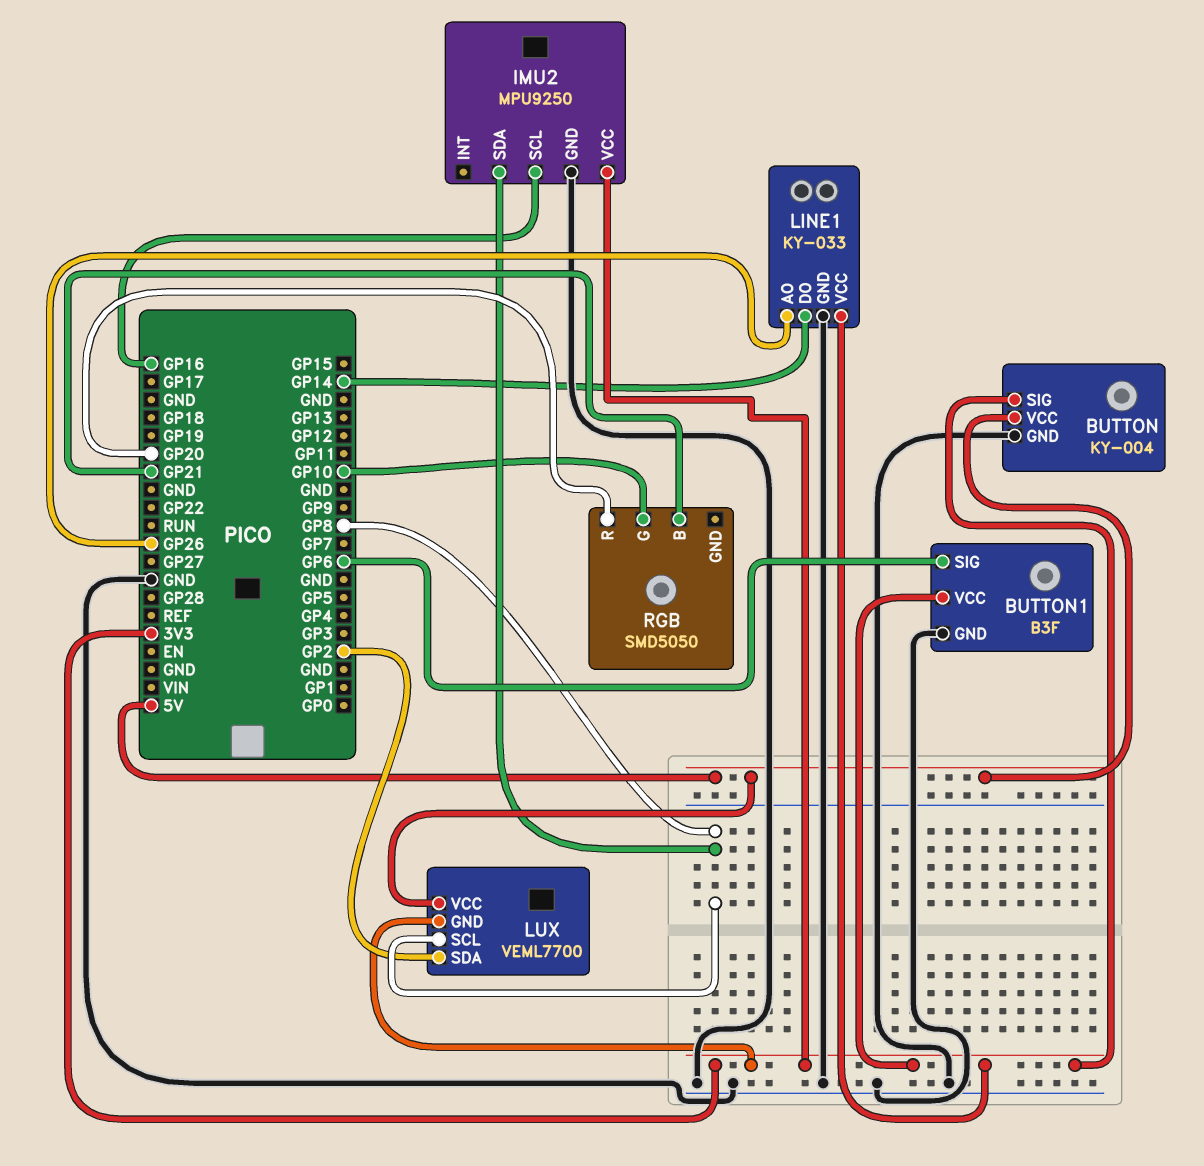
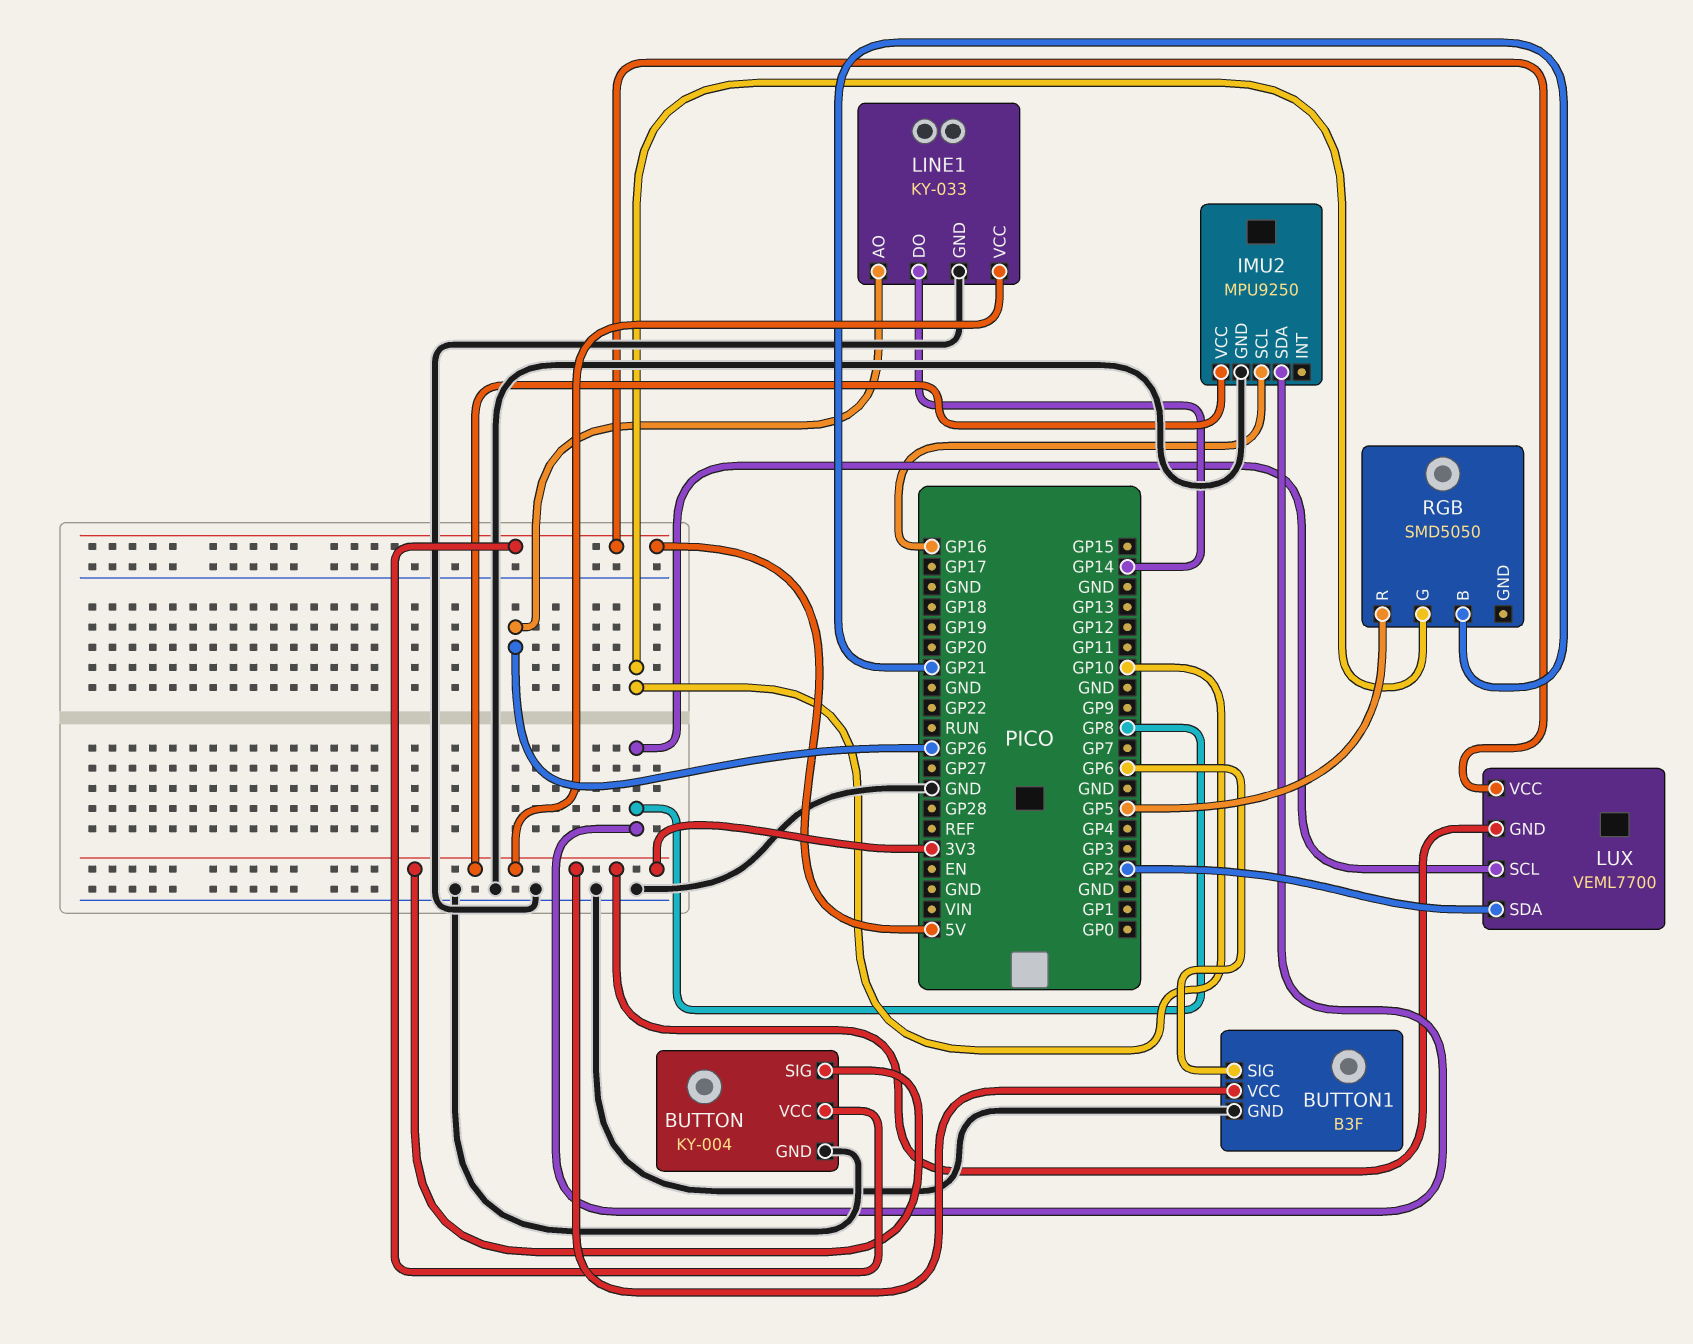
RGB pin R: GP20 -> GP5

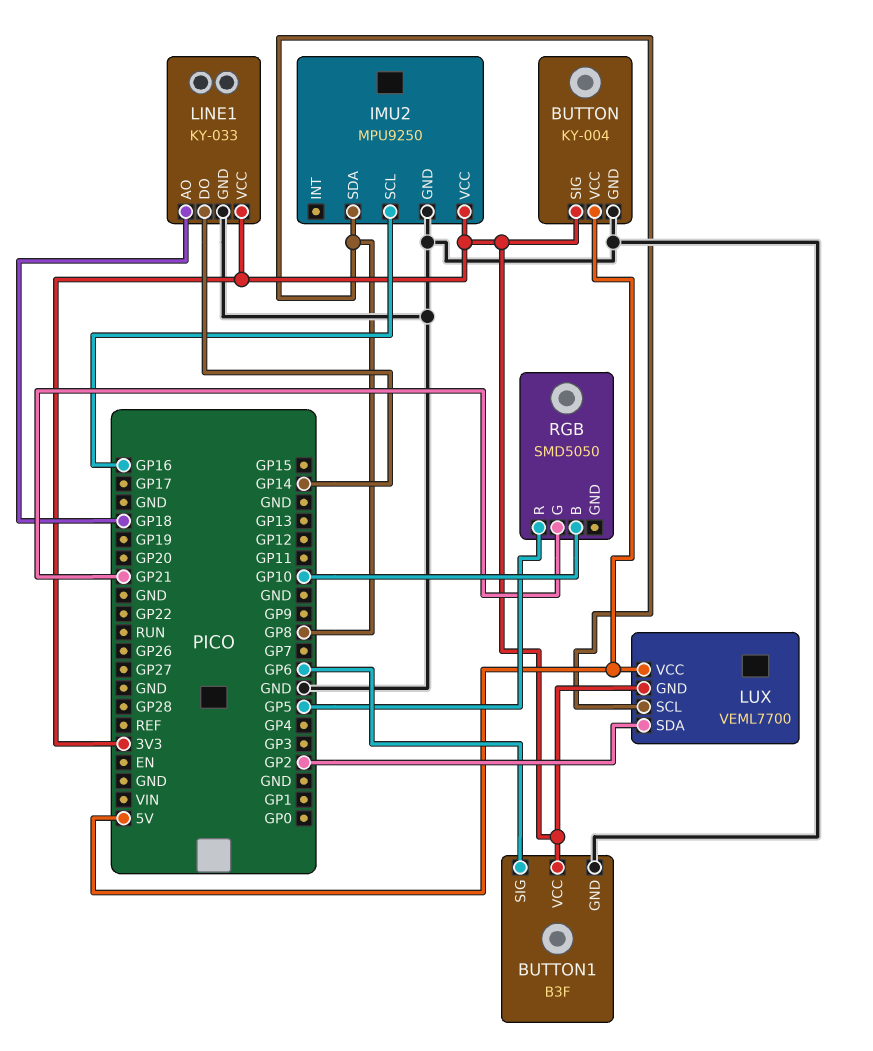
LINE1 pin AO: GP26 -> GP18
RGB pin B: GP21 -> GP10
RGB pin G: GP10 -> GP21

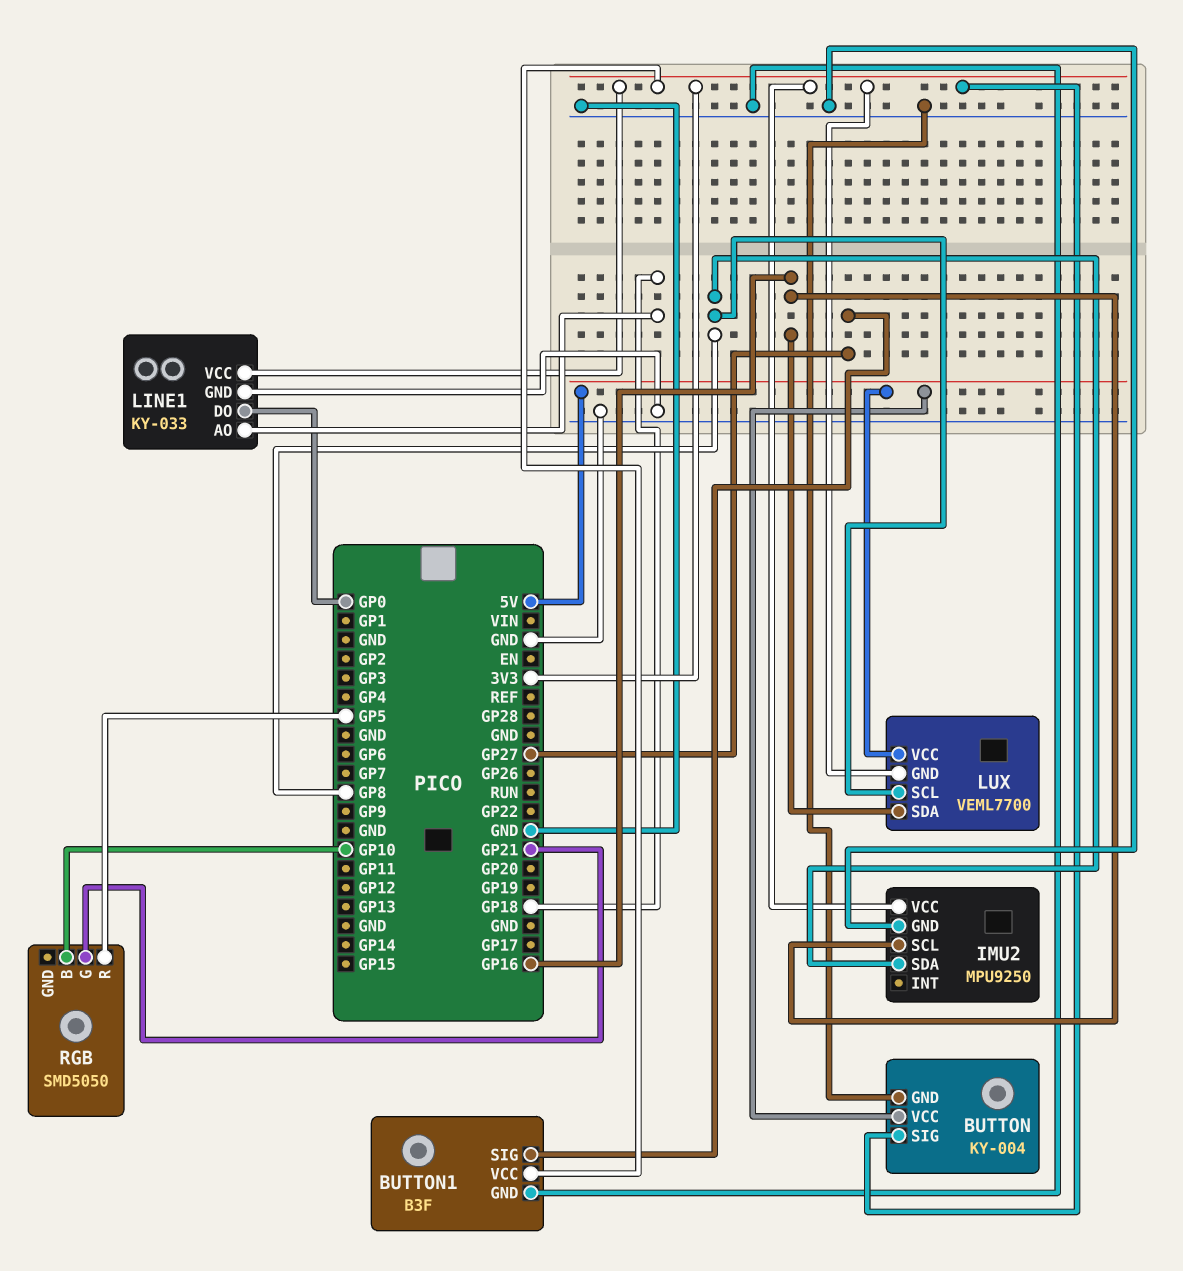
BUTTON1 pin SIG: GP6 -> GP27
LINE1 pin DO: GP14 -> GP0
LUX pin SDA: GP2 -> GP16

